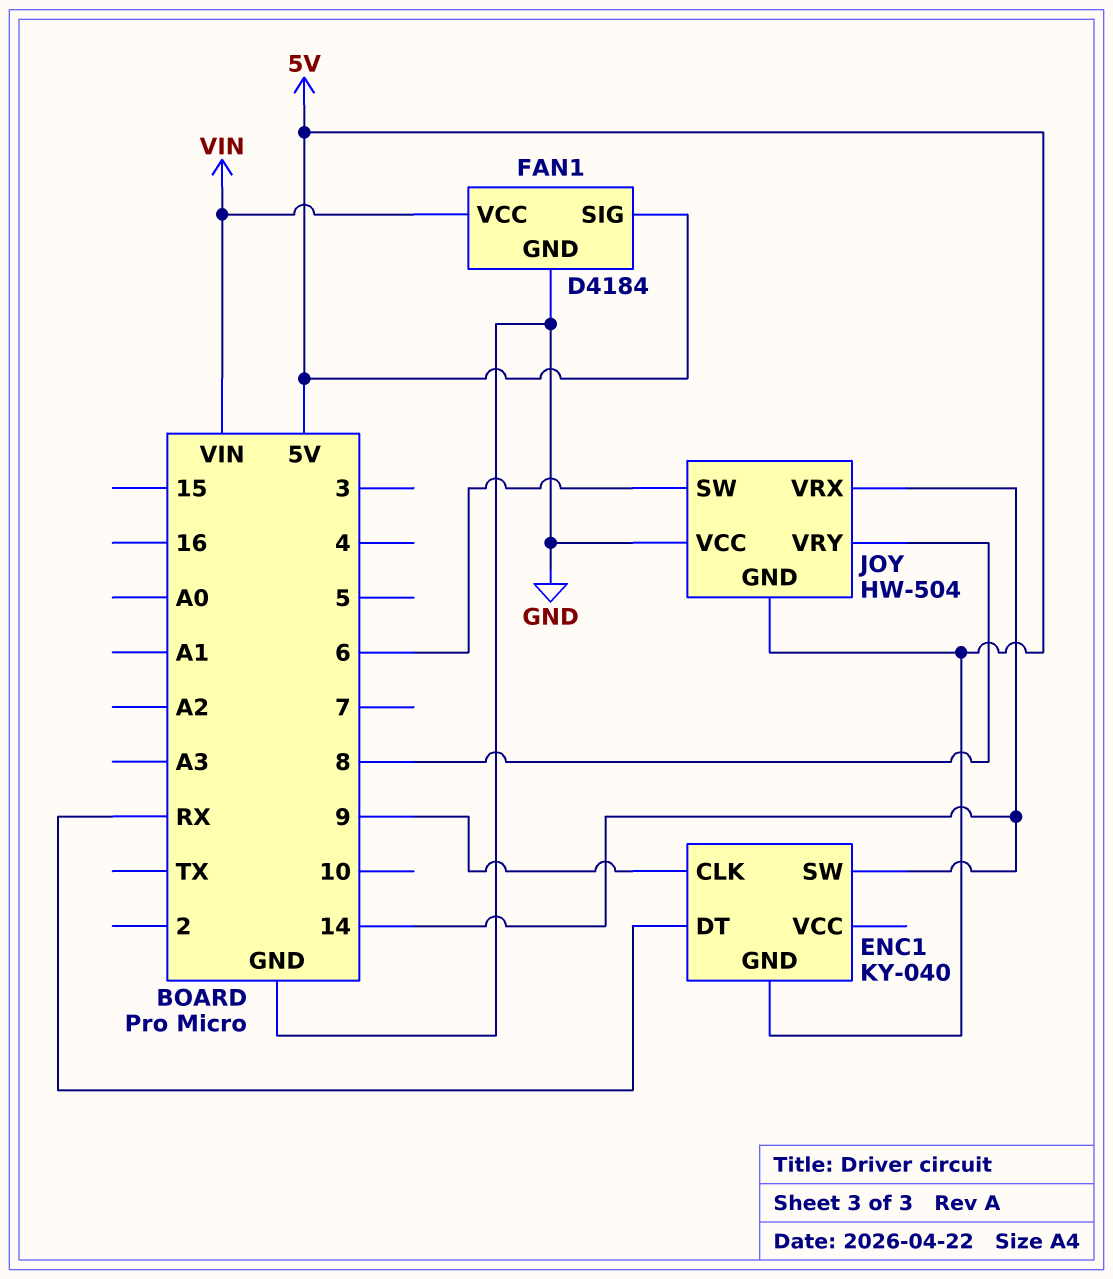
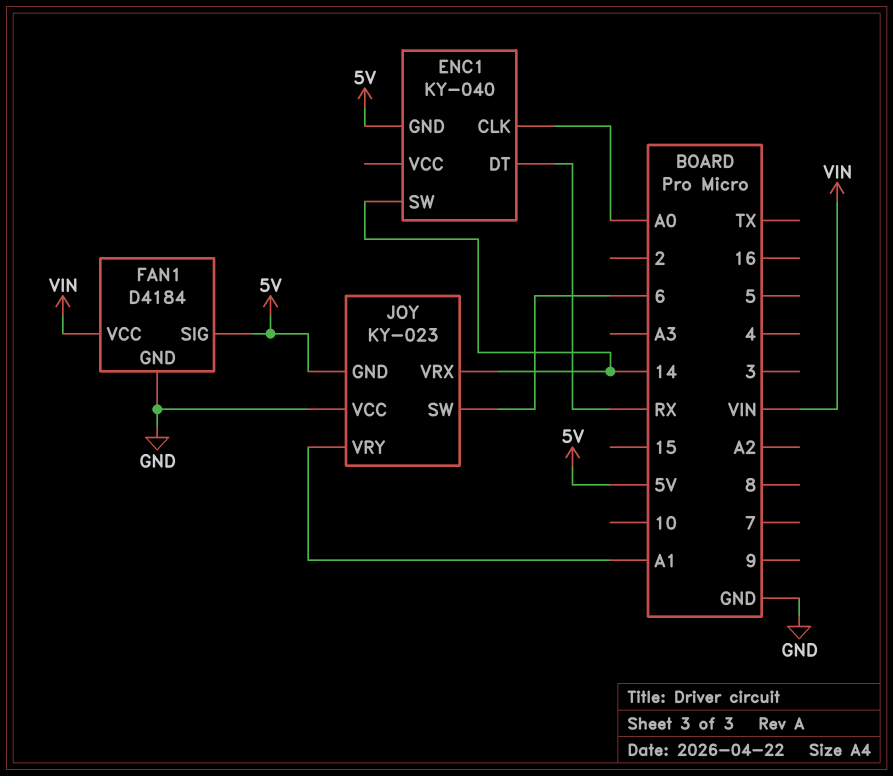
ENC1 pin CLK: 9 -> A0
JOY: HW-504 -> KY-023
JOY pin VRY: 8 -> A1

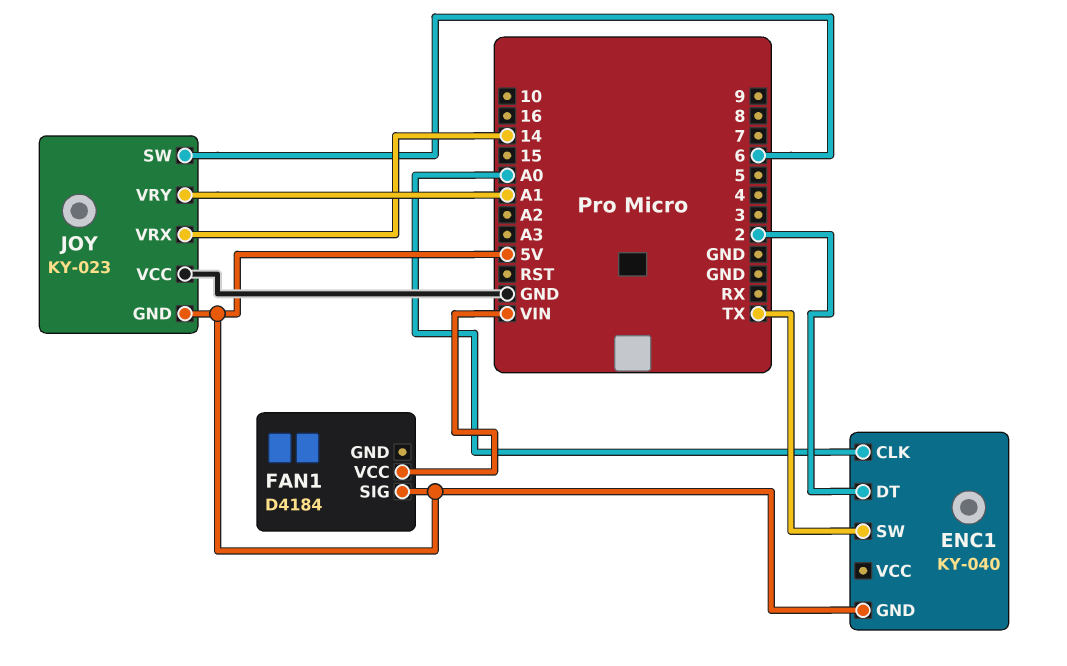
ENC1 pin DT: RX -> 2
ENC1 pin SW: 14 -> TX
FAN1 pin GND: GND -> none

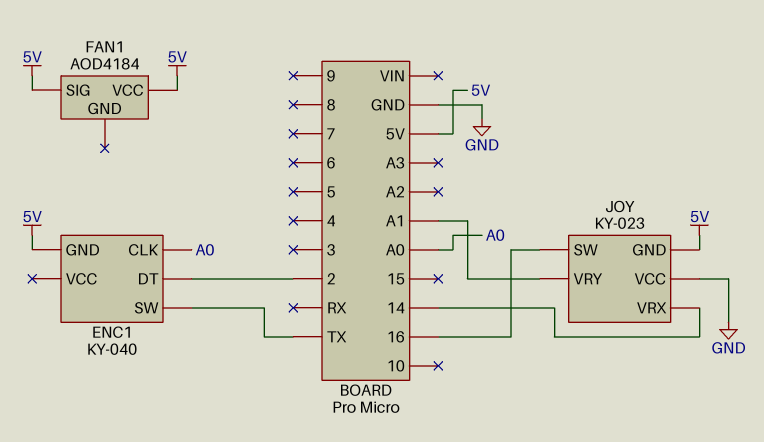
FAN1: D4184 -> AOD4184
FAN1 pin VCC: VIN -> 5V
JOY pin SW: 6 -> 16

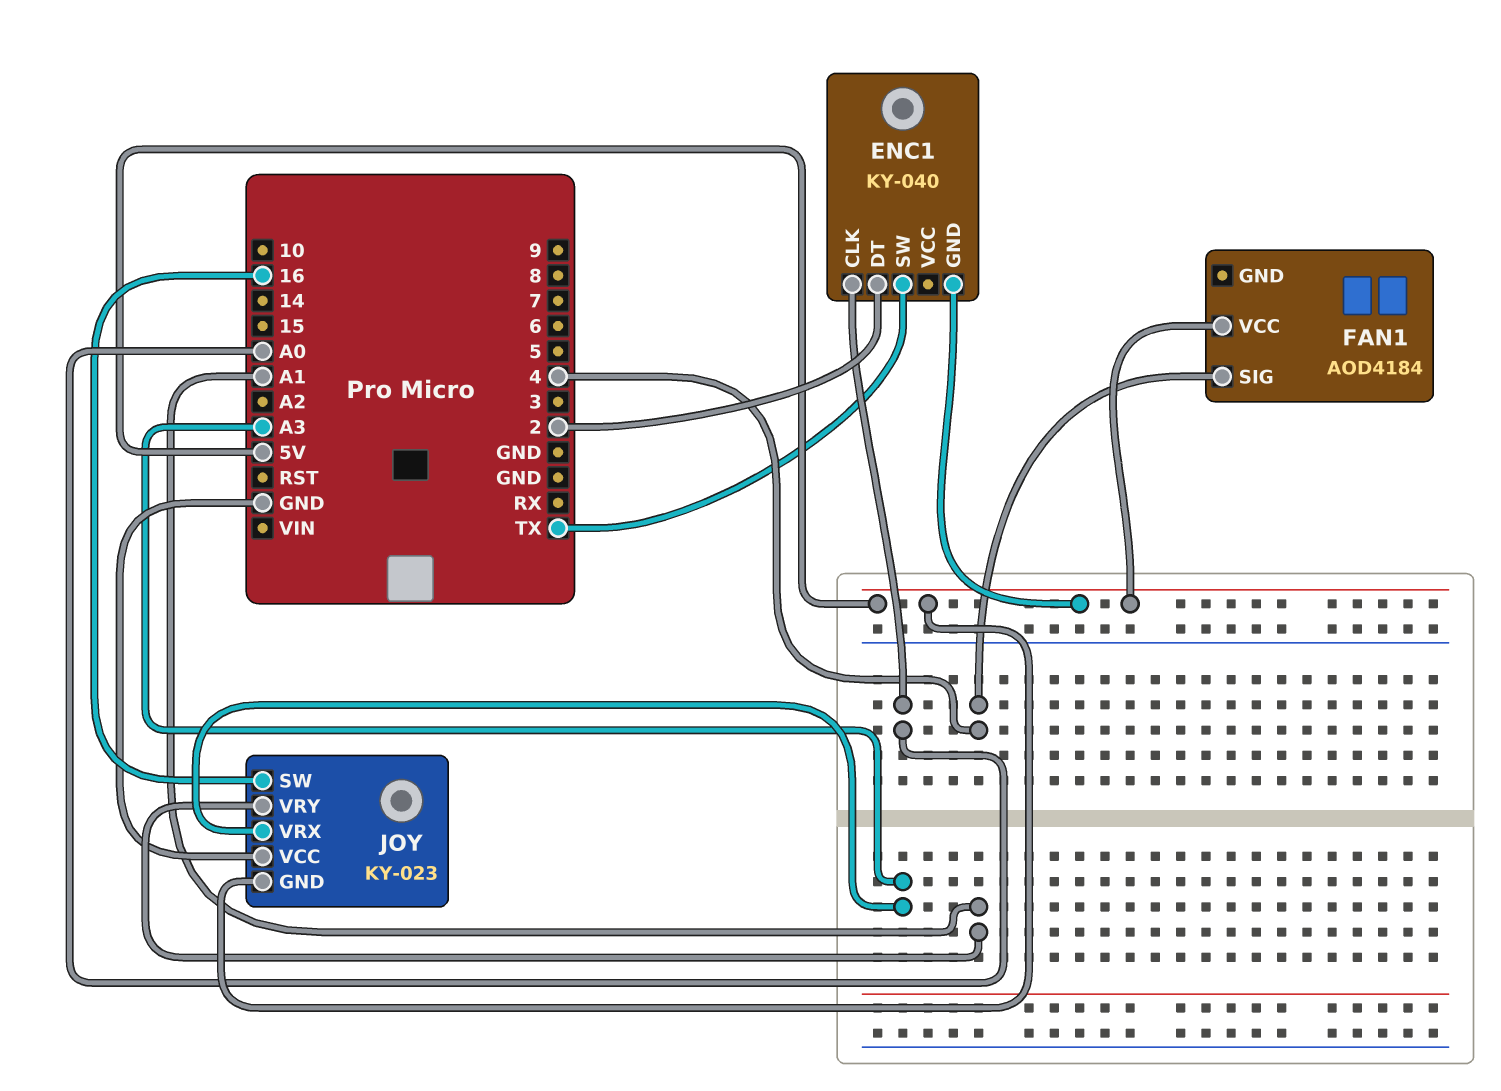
FAN1 pin SIG: 5V -> 4
JOY pin VRX: 14 -> A3

